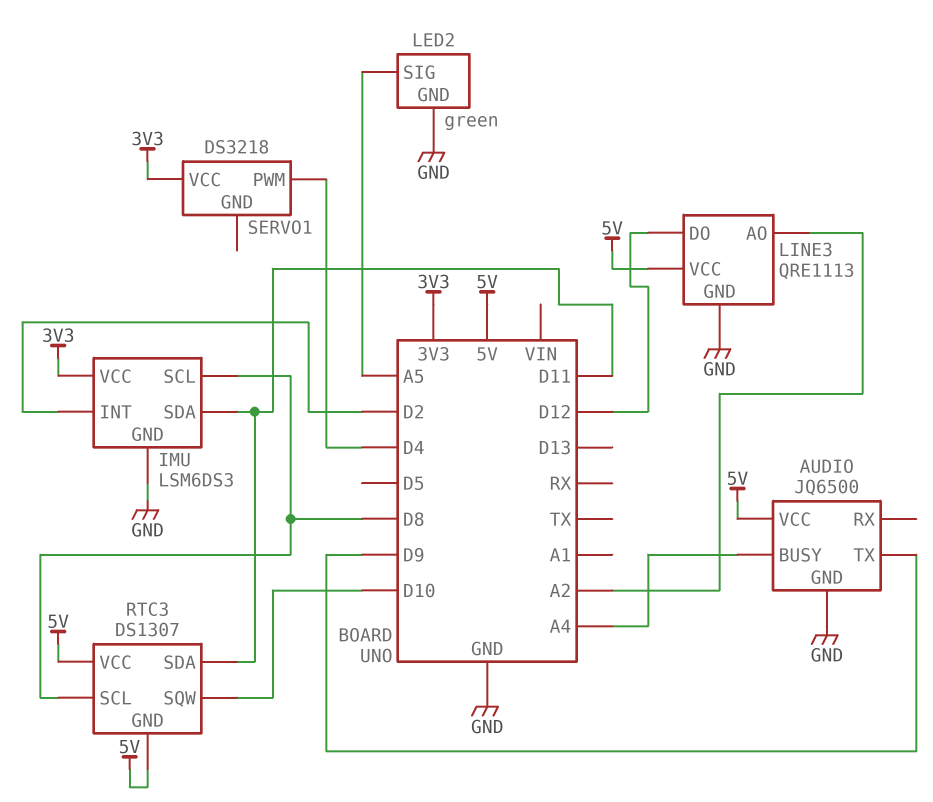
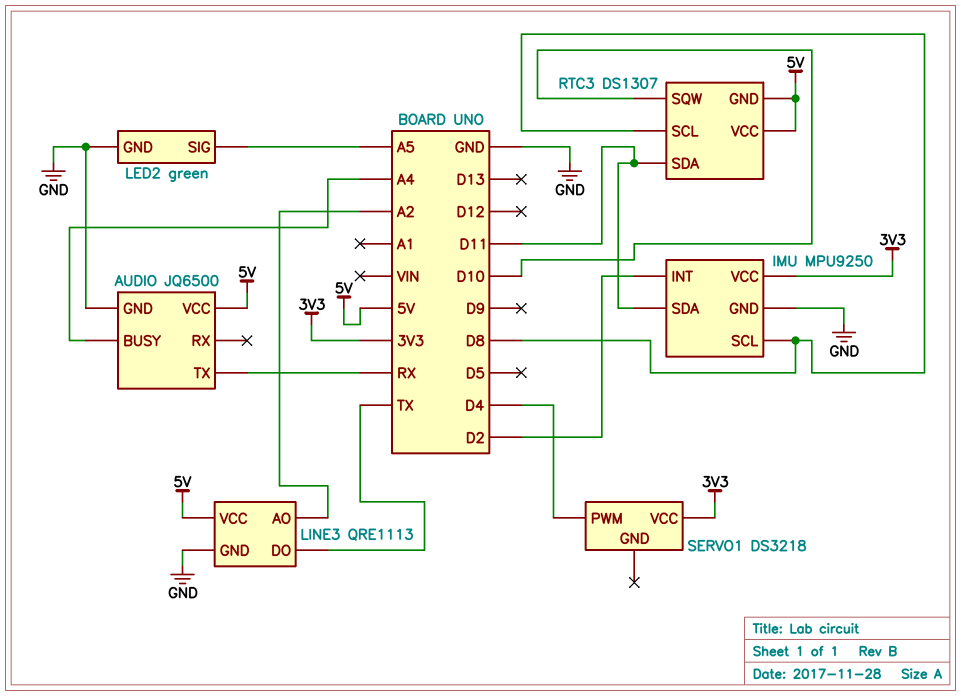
AUDIO pin TX: D9 -> RX
IMU: LSM6DS3 -> MPU9250
LINE3 pin DO: D12 -> TX

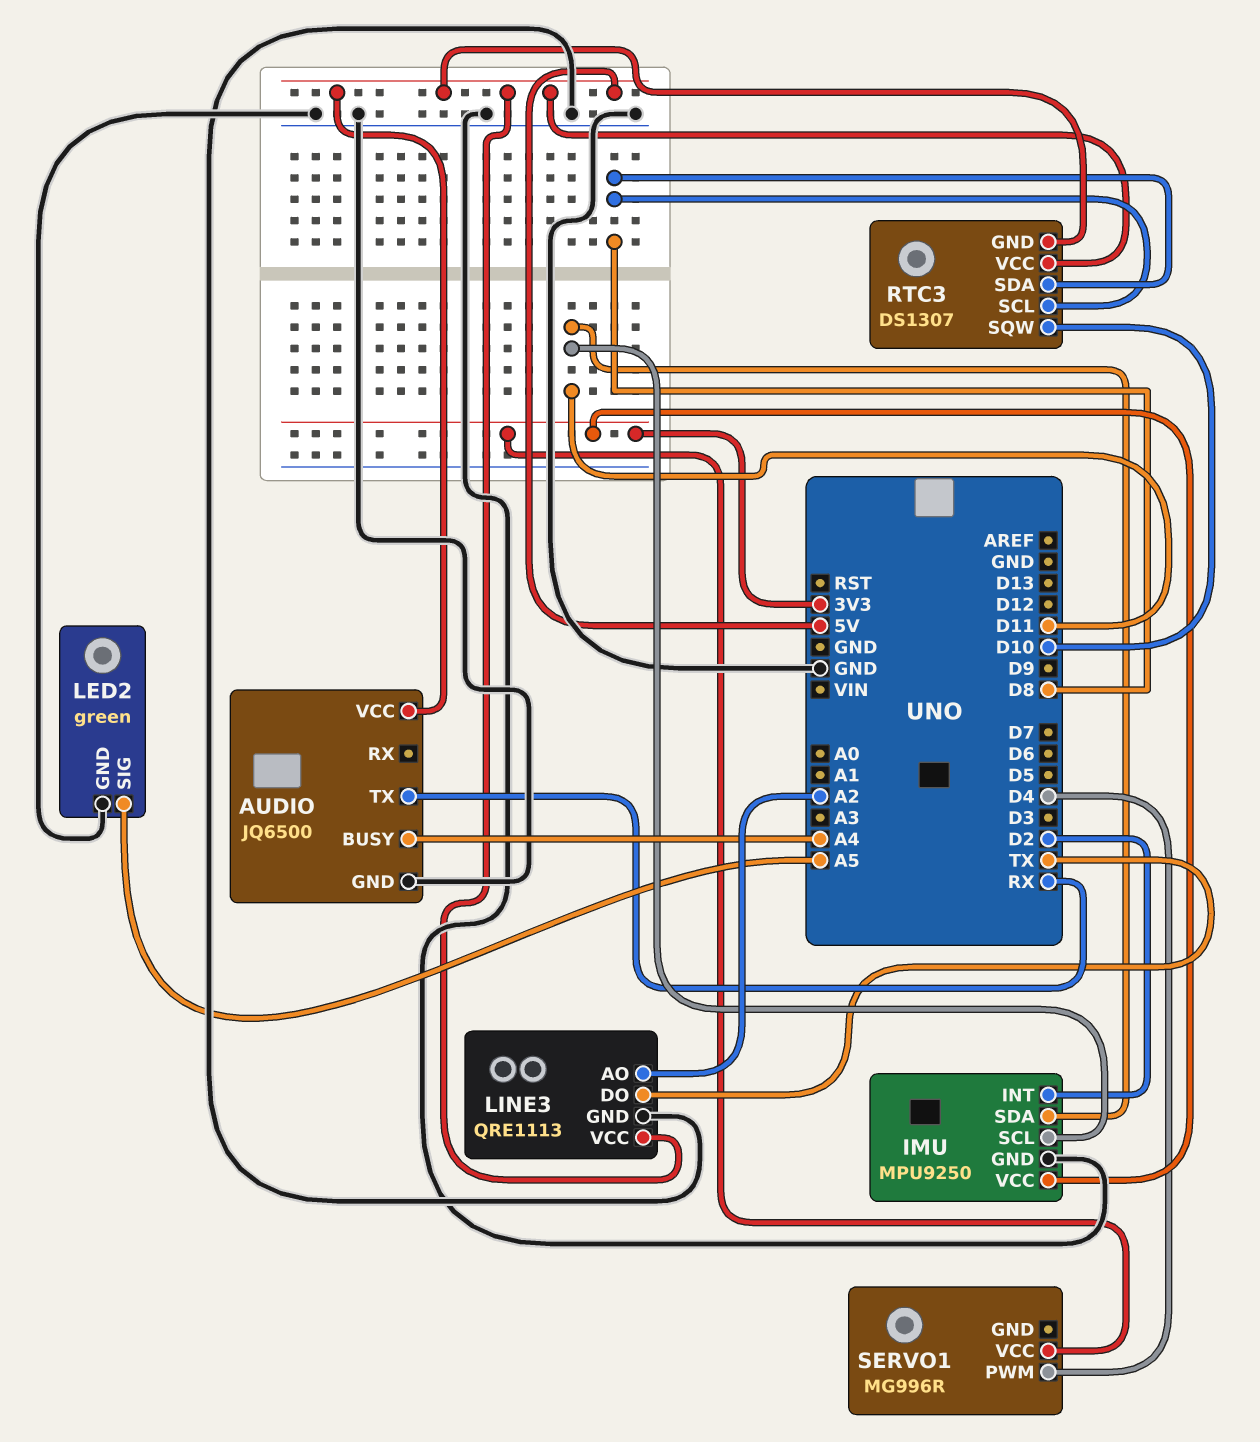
IMU pin SCL: D8 -> D11
RTC3 pin SDA: D11 -> D8
SERVO1: DS3218 -> MG996R

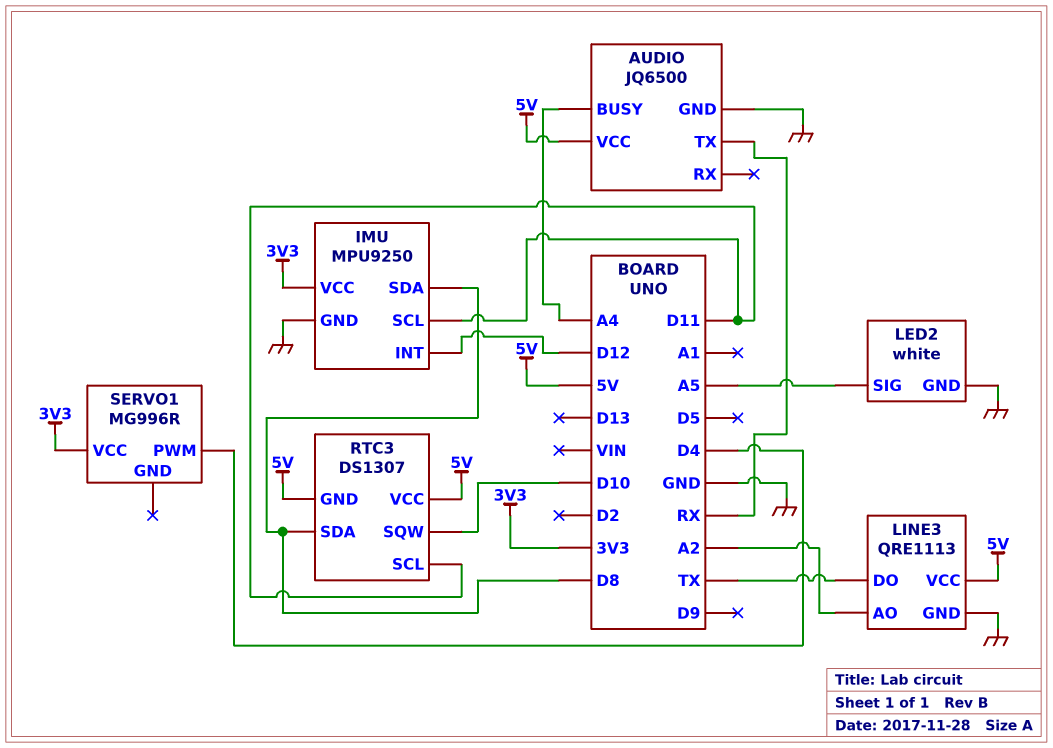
IMU pin INT: D2 -> D12
IMU pin SDA: D11 -> D8
LED2: green -> white
RTC3 pin SCL: D8 -> D11

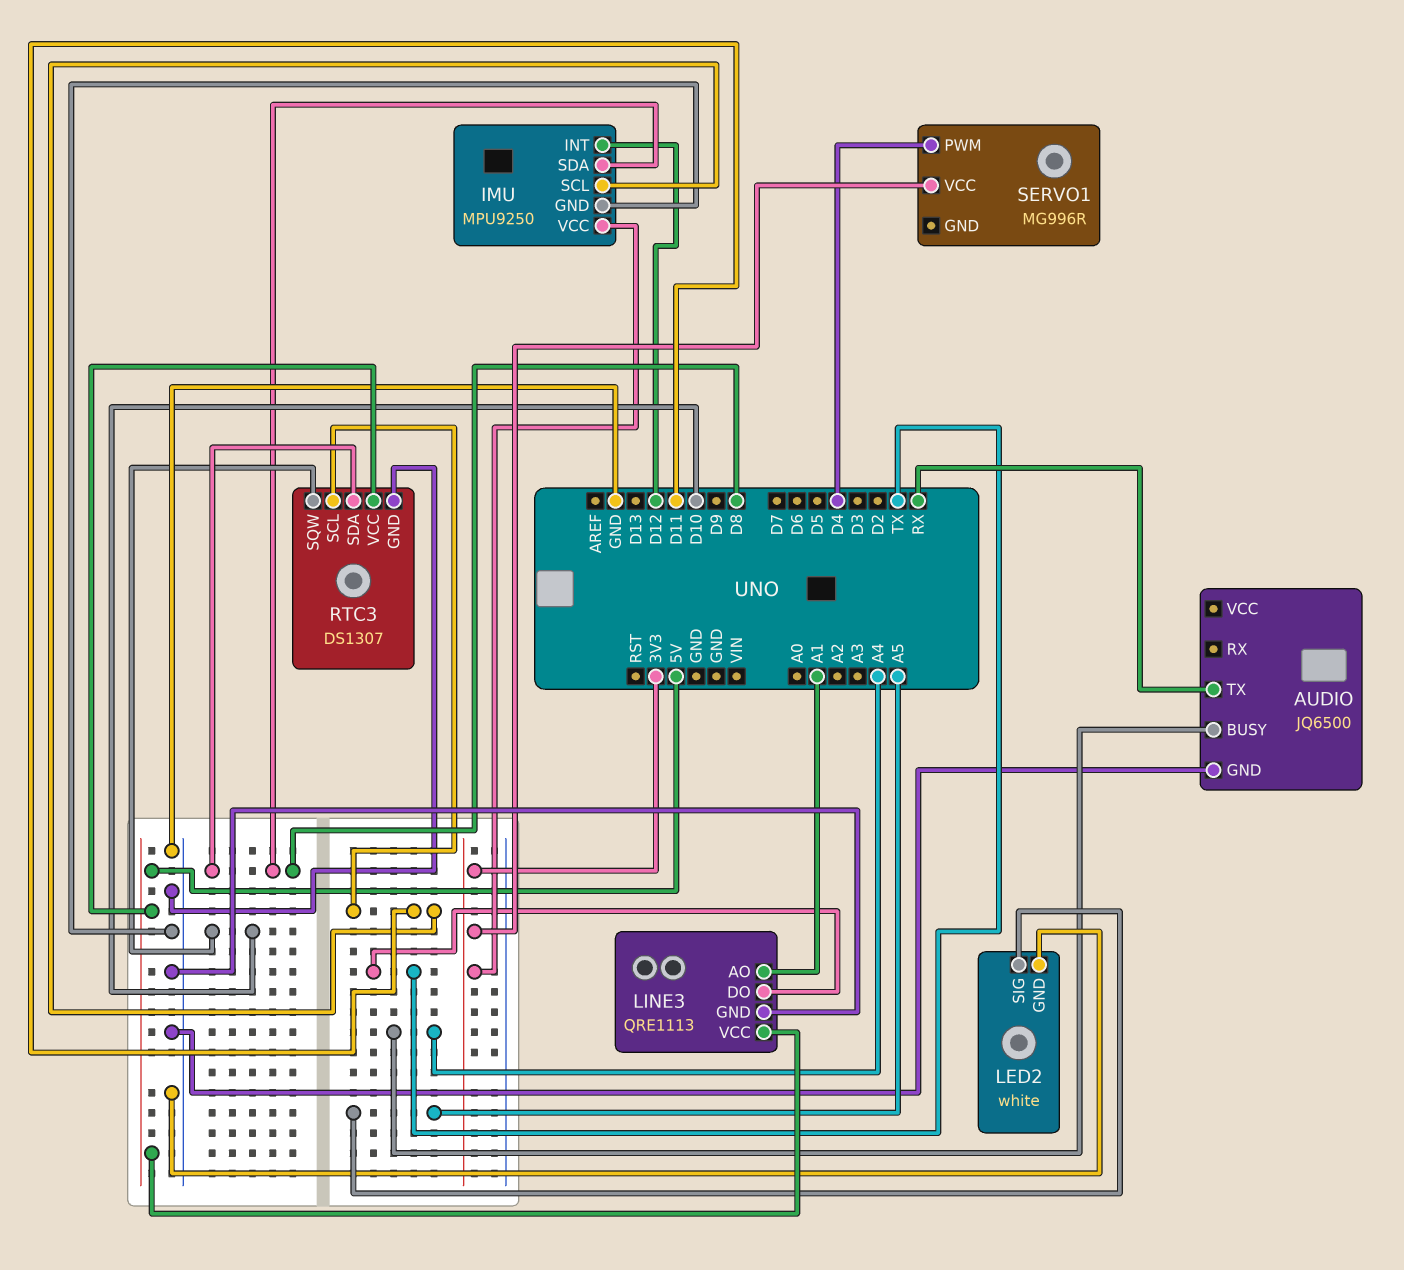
AUDIO pin VCC: 5V -> none
LINE3 pin AO: A2 -> A1
RTC3 pin GND: 5V -> GND

